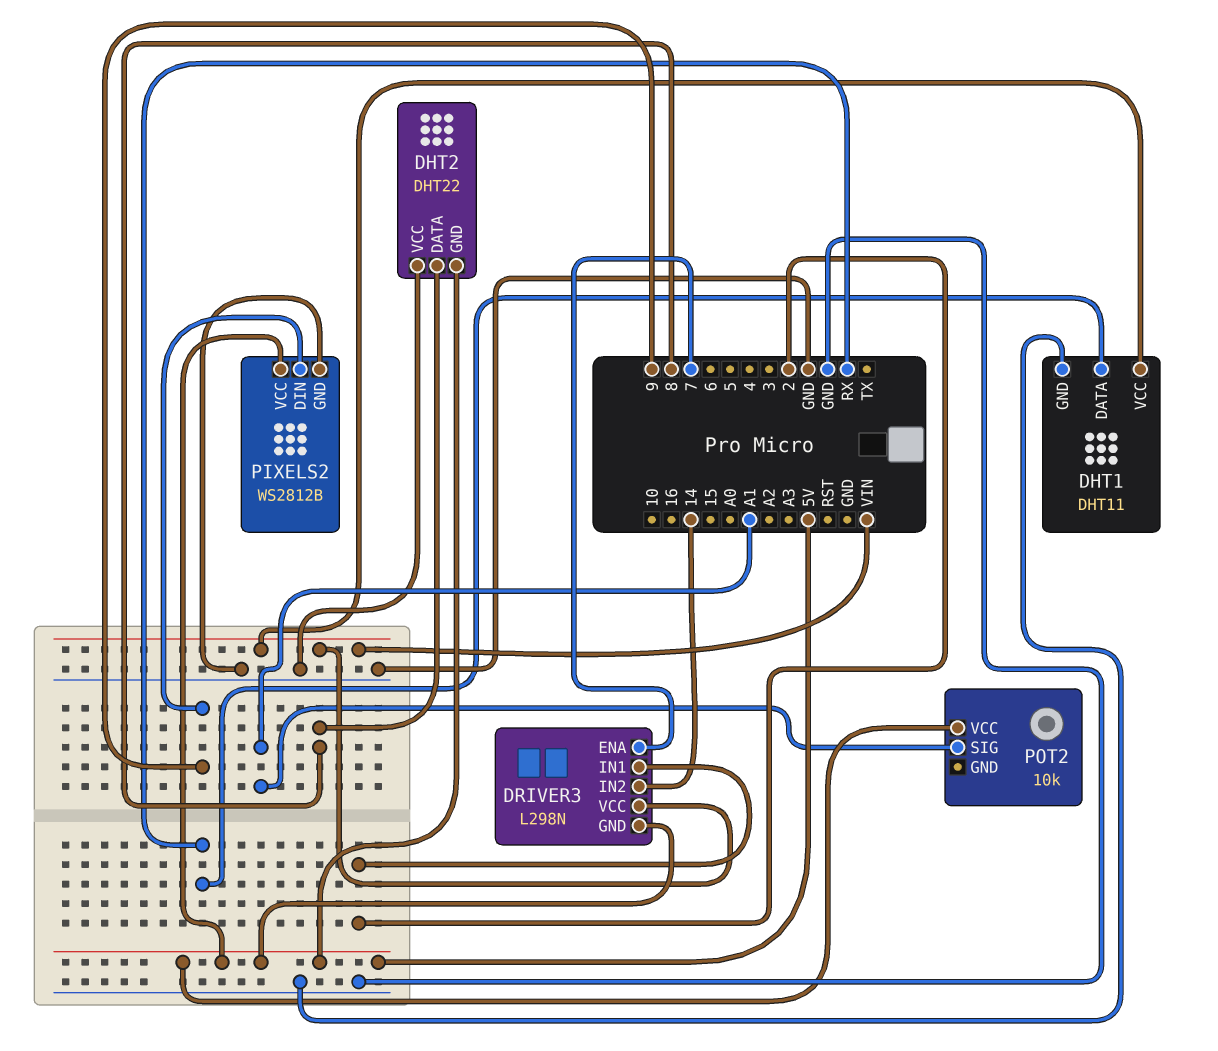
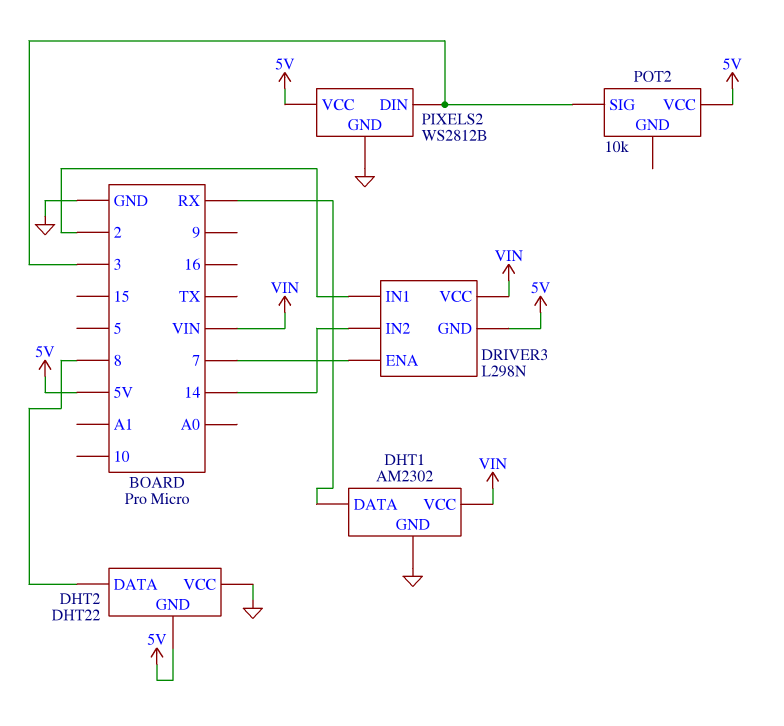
DHT1: DHT11 -> AM2302
PIXELS2 pin DIN: 9 -> 3
POT2 pin SIG: A1 -> 3

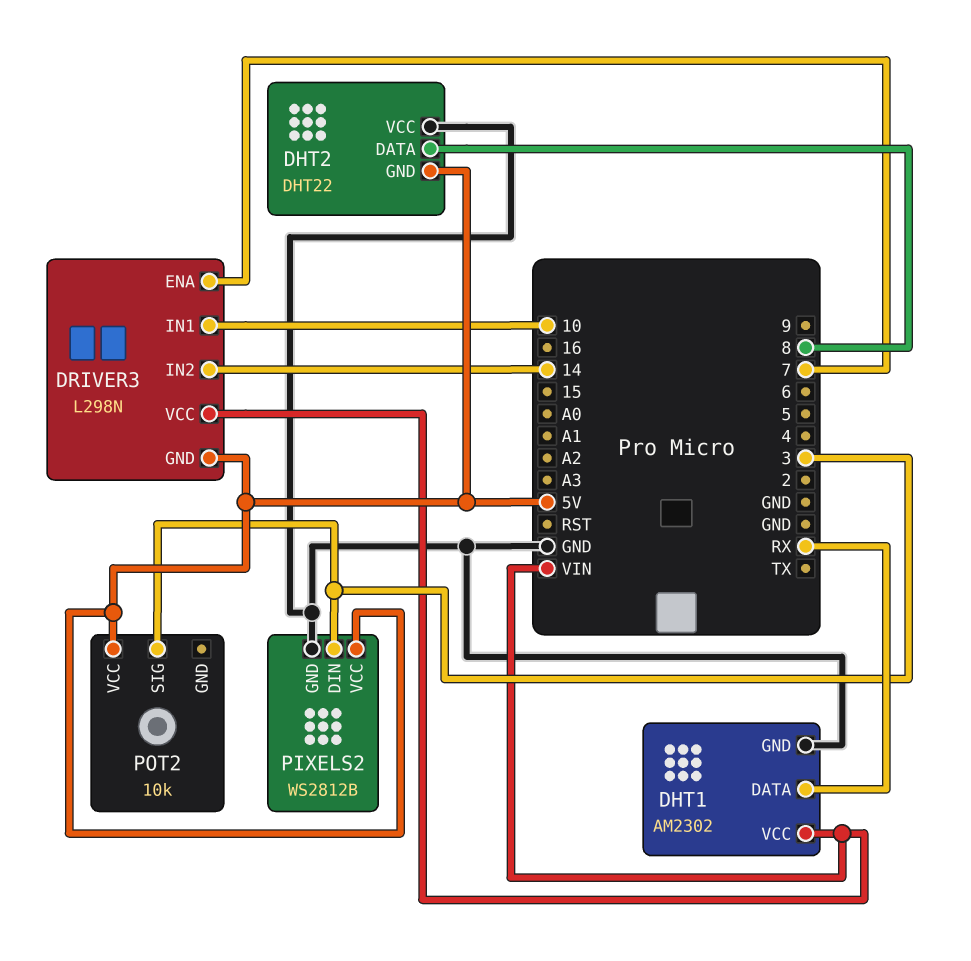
DRIVER3 pin IN1: 2 -> 10

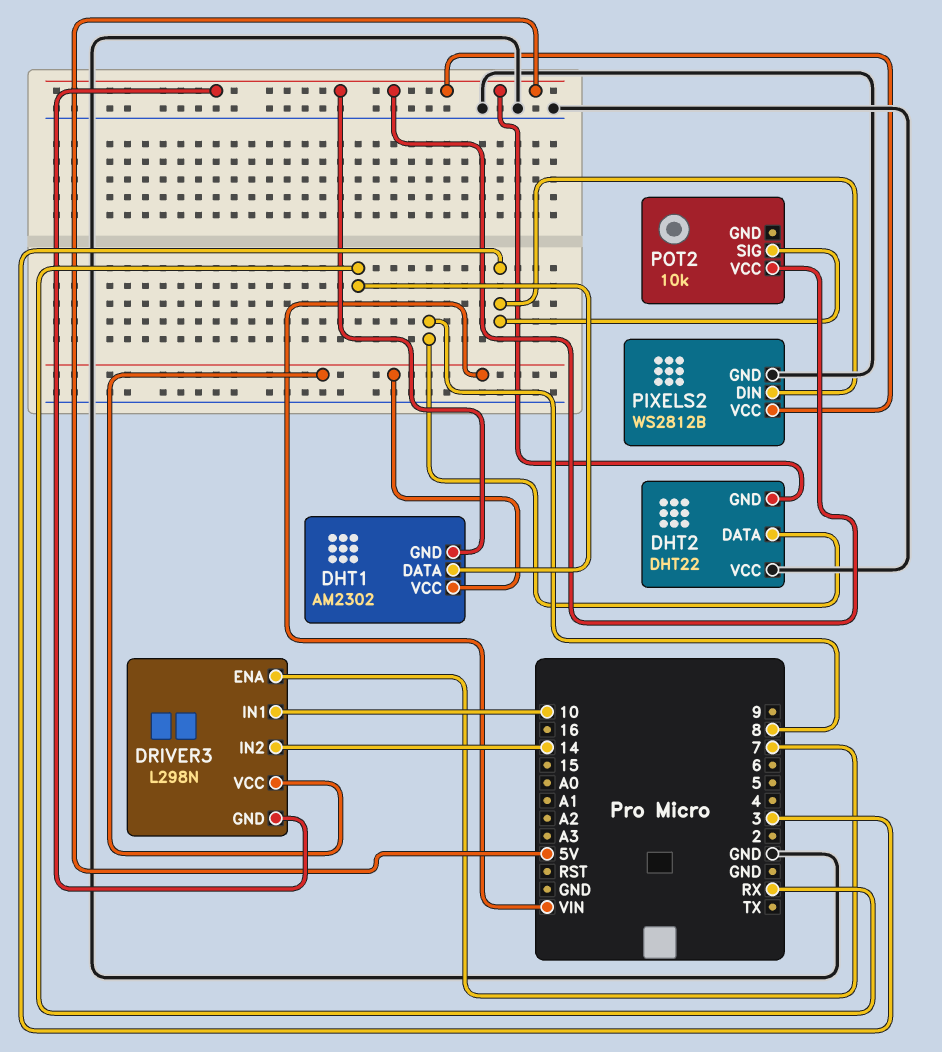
DHT1 pin GND: GND -> 5V

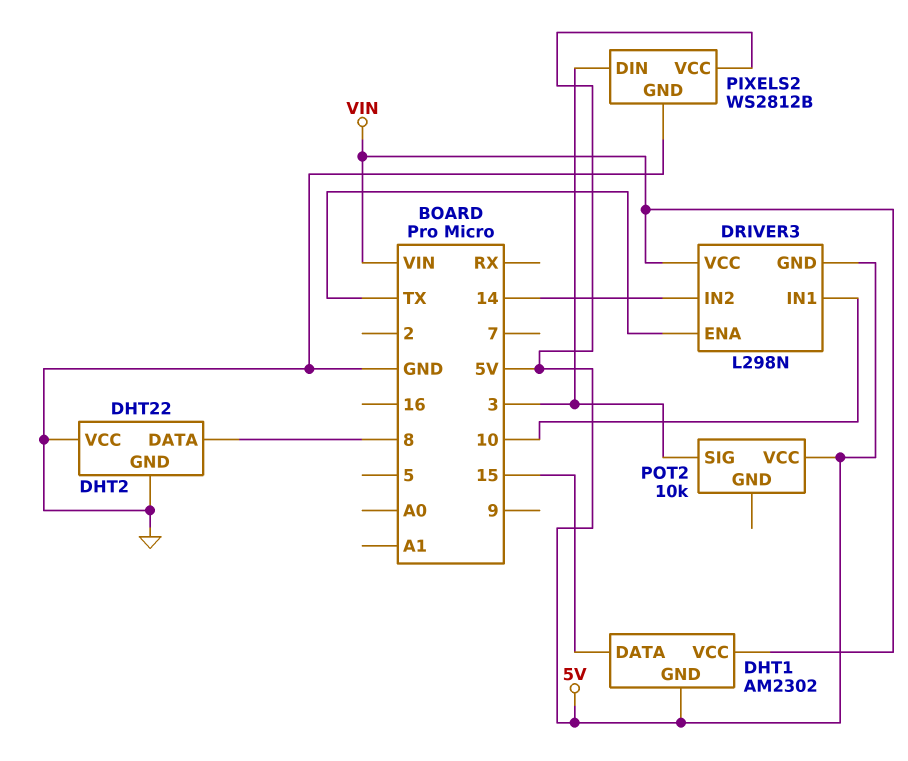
DHT1 pin DATA: RX -> 15
DHT2 pin GND: 5V -> GND
DRIVER3 pin ENA: 7 -> TX

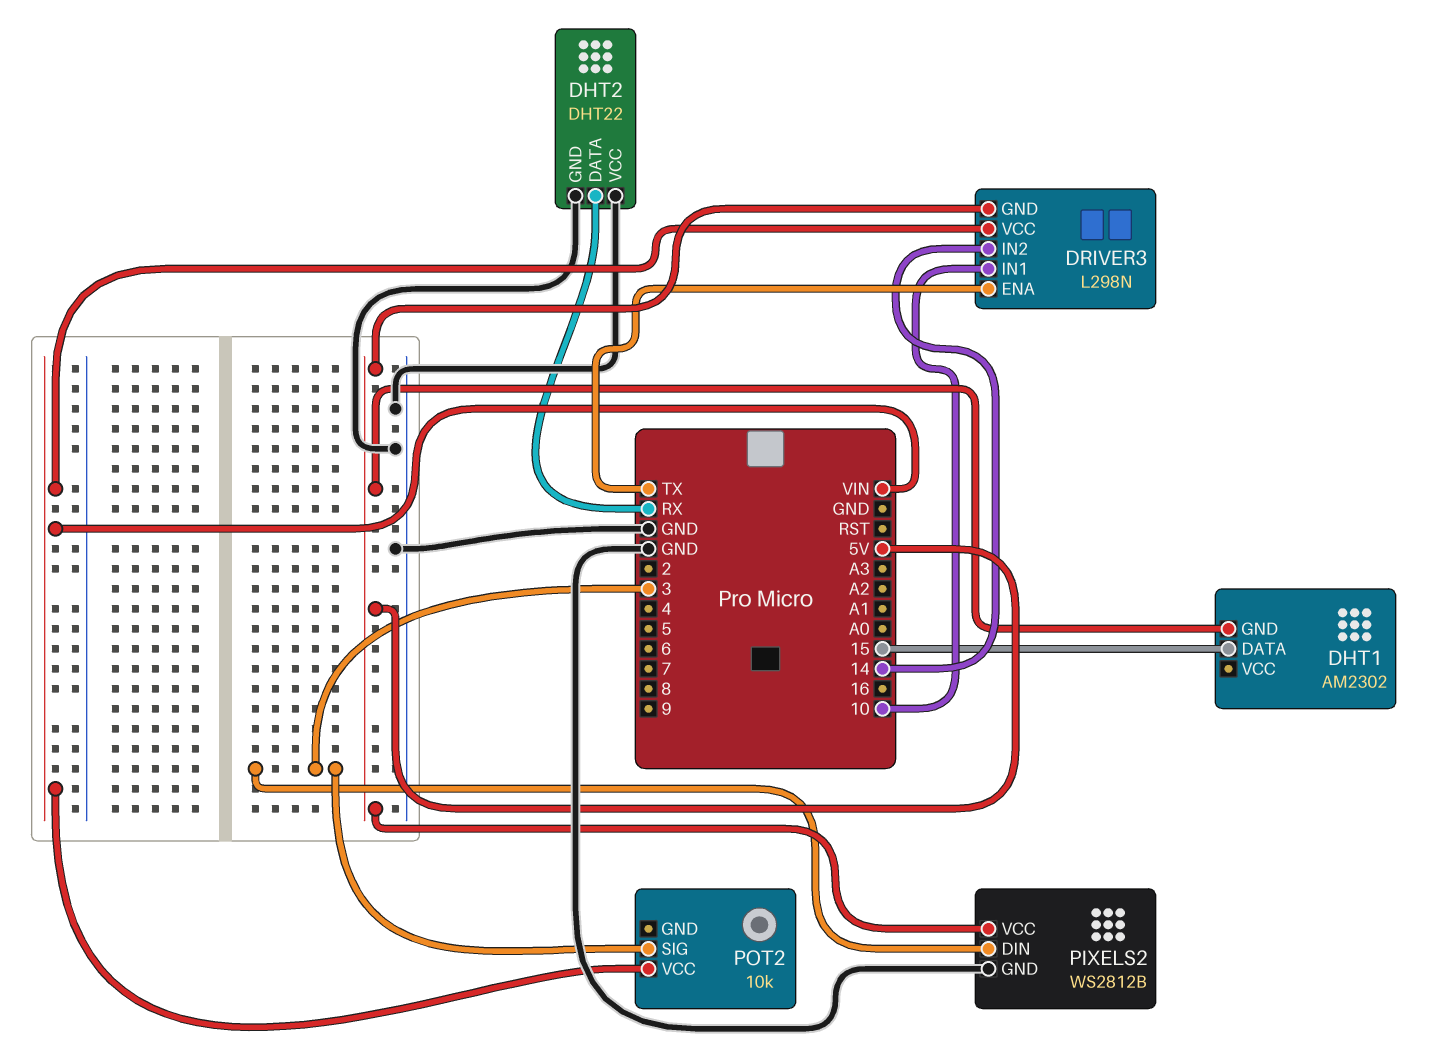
DHT1 pin VCC: VIN -> none
DHT2 pin DATA: 8 -> RX
POT2 pin VCC: 5V -> VIN

